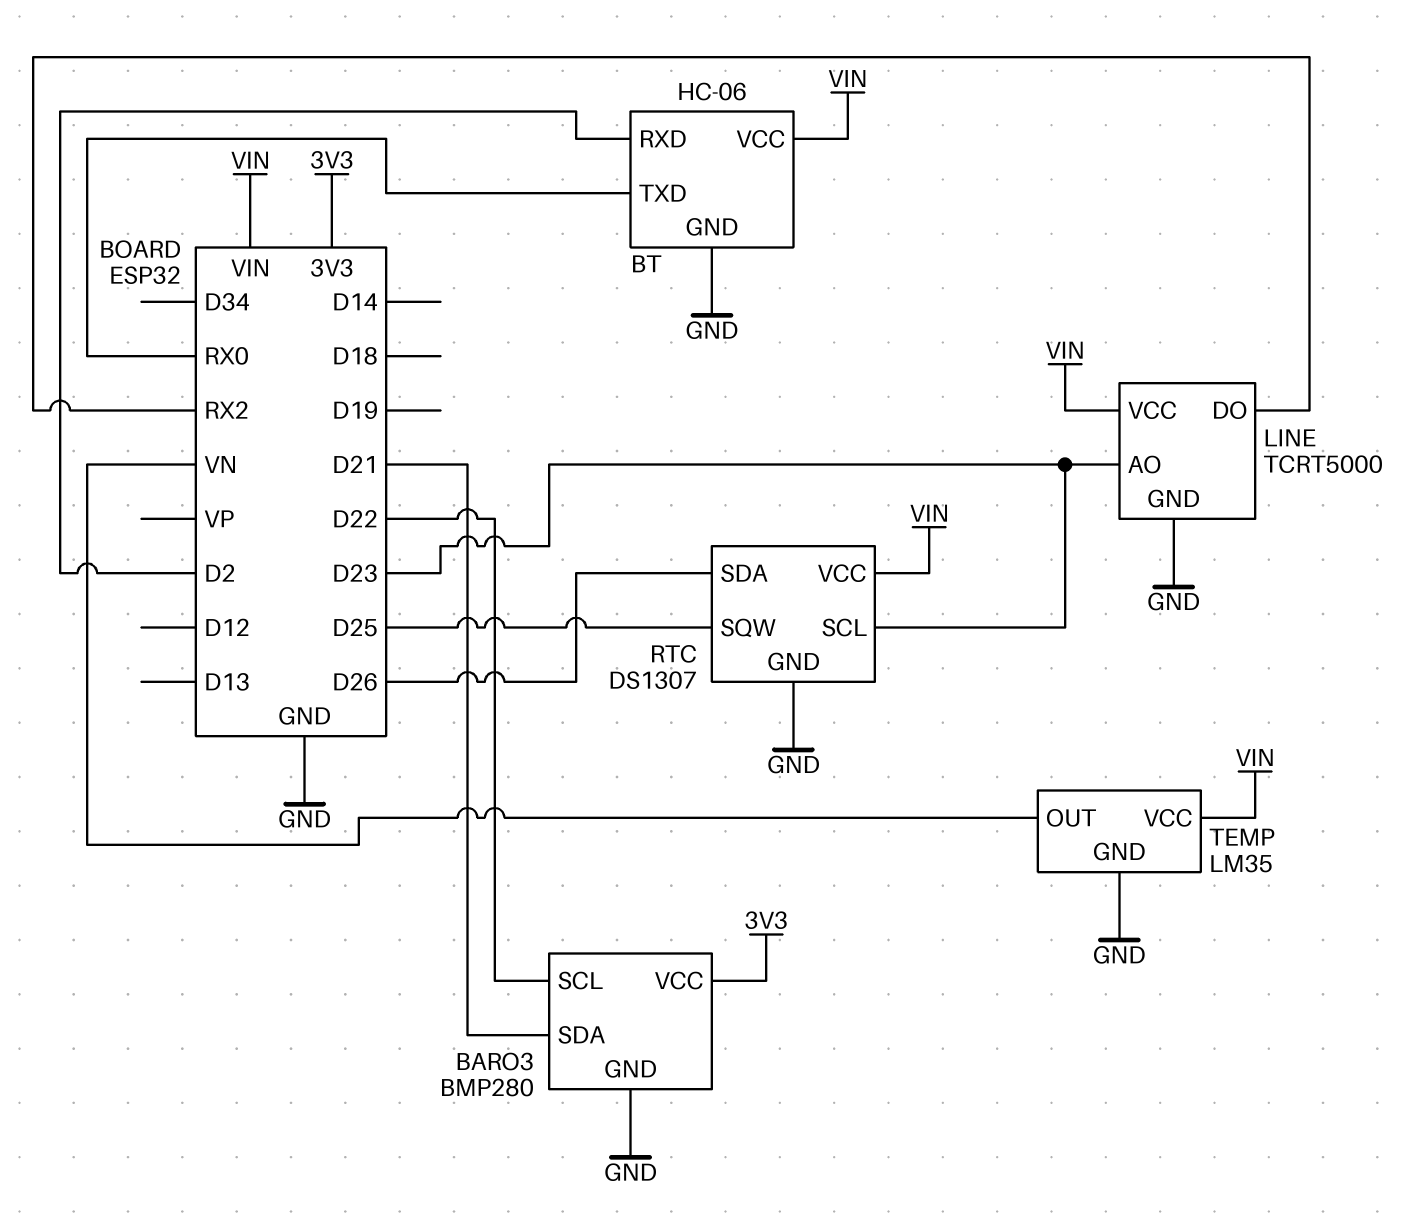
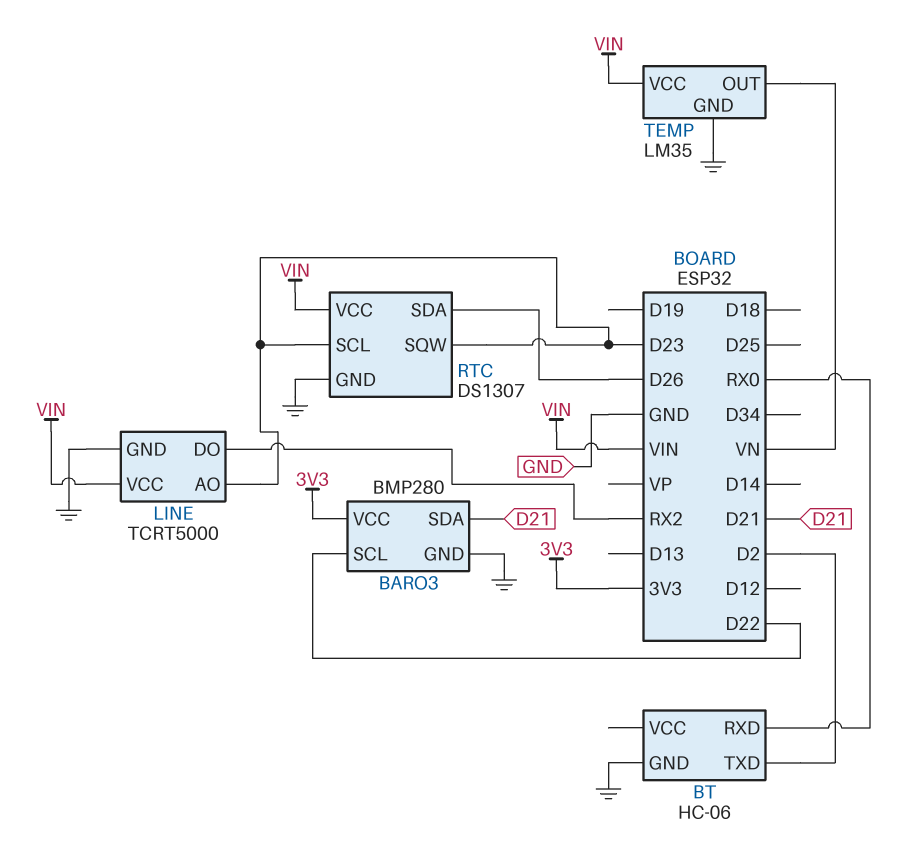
BT pin RXD: D2 -> RX0
BT pin TXD: RX0 -> D2
BT pin VCC: VIN -> none
RTC pin SQW: D25 -> D23

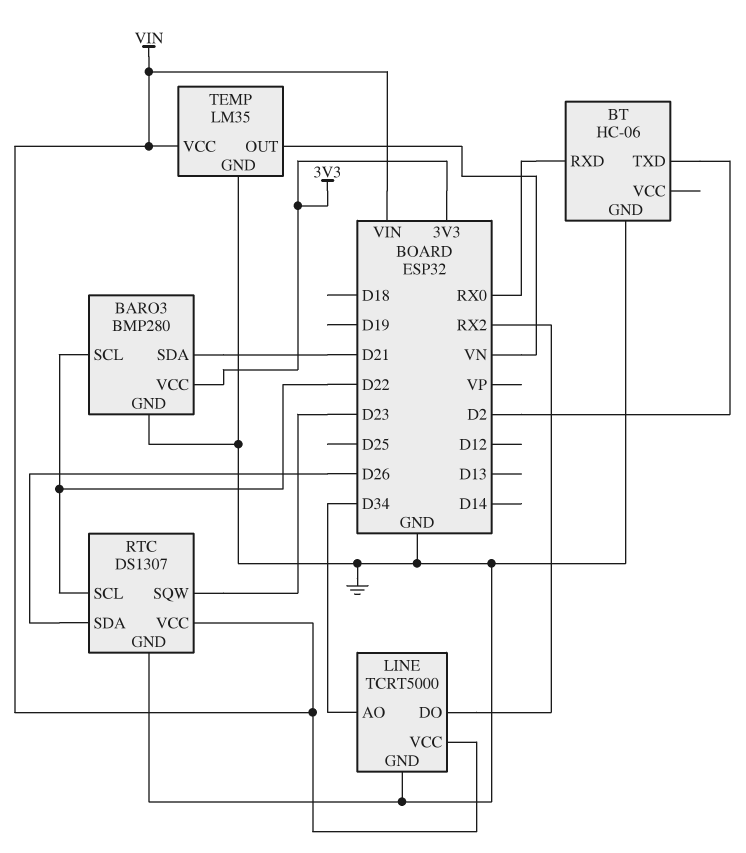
LINE pin AO: D23 -> D34
RTC pin SCL: D23 -> D22

